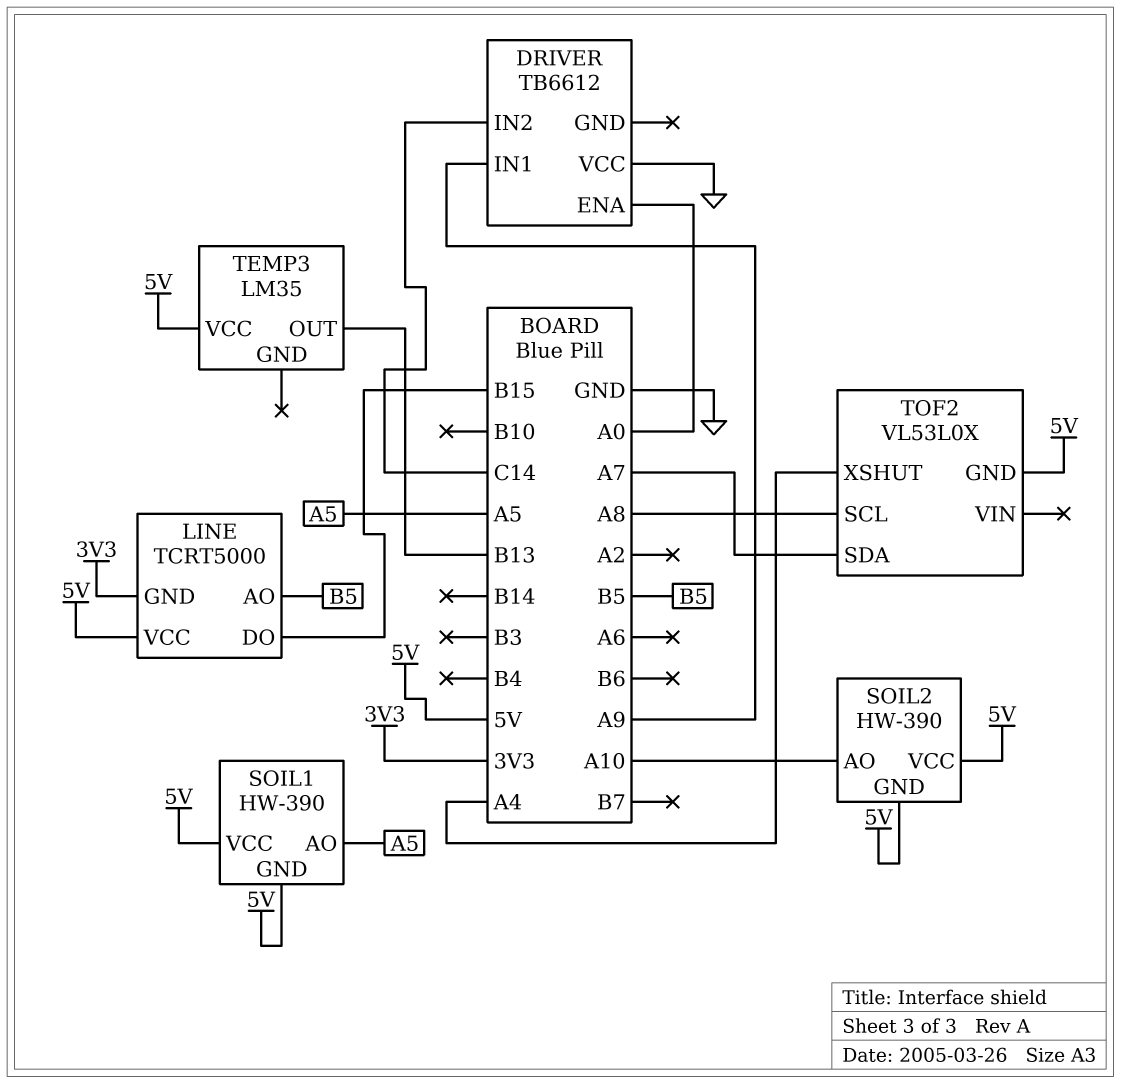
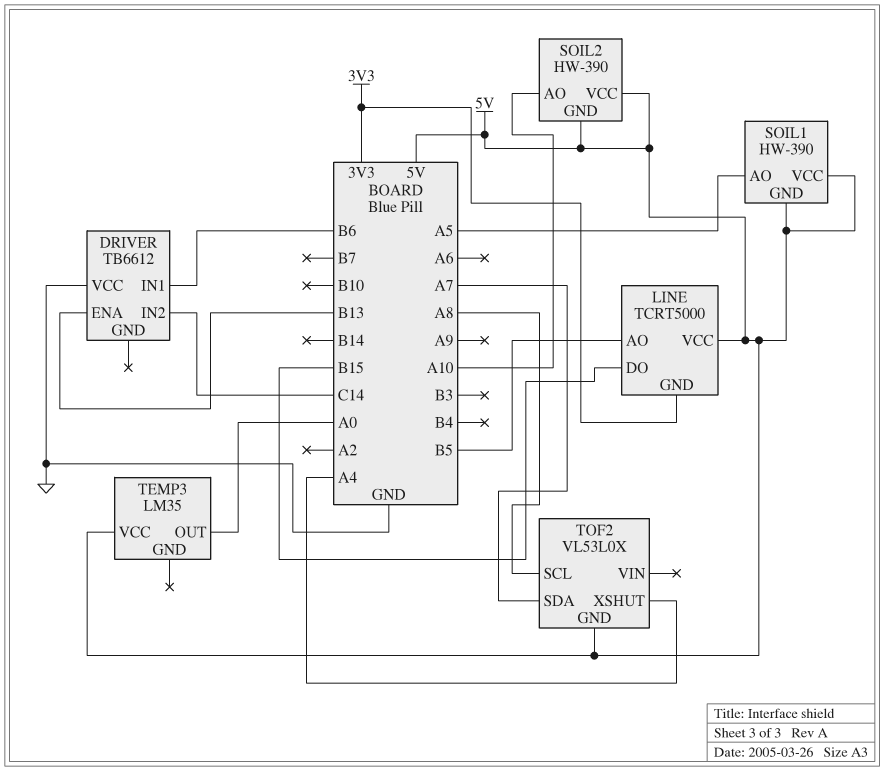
DRIVER pin ENA: A0 -> B13
DRIVER pin IN1: A9 -> B6
TEMP3 pin OUT: B13 -> A0

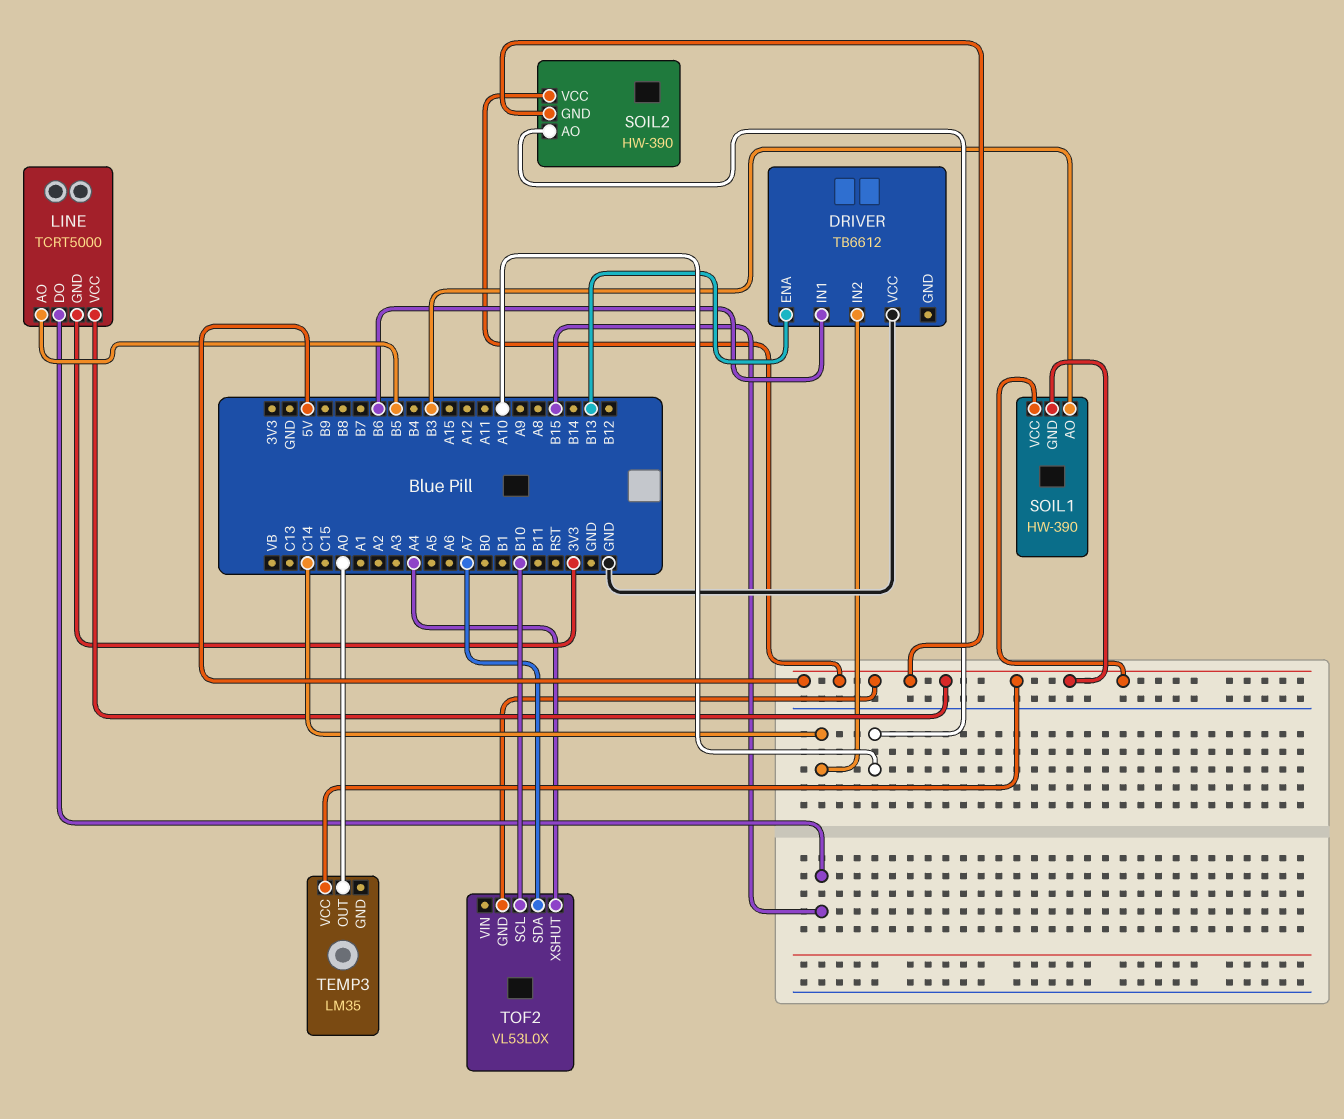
SOIL1 pin AO: A5 -> B3
TOF2 pin SCL: A8 -> B10

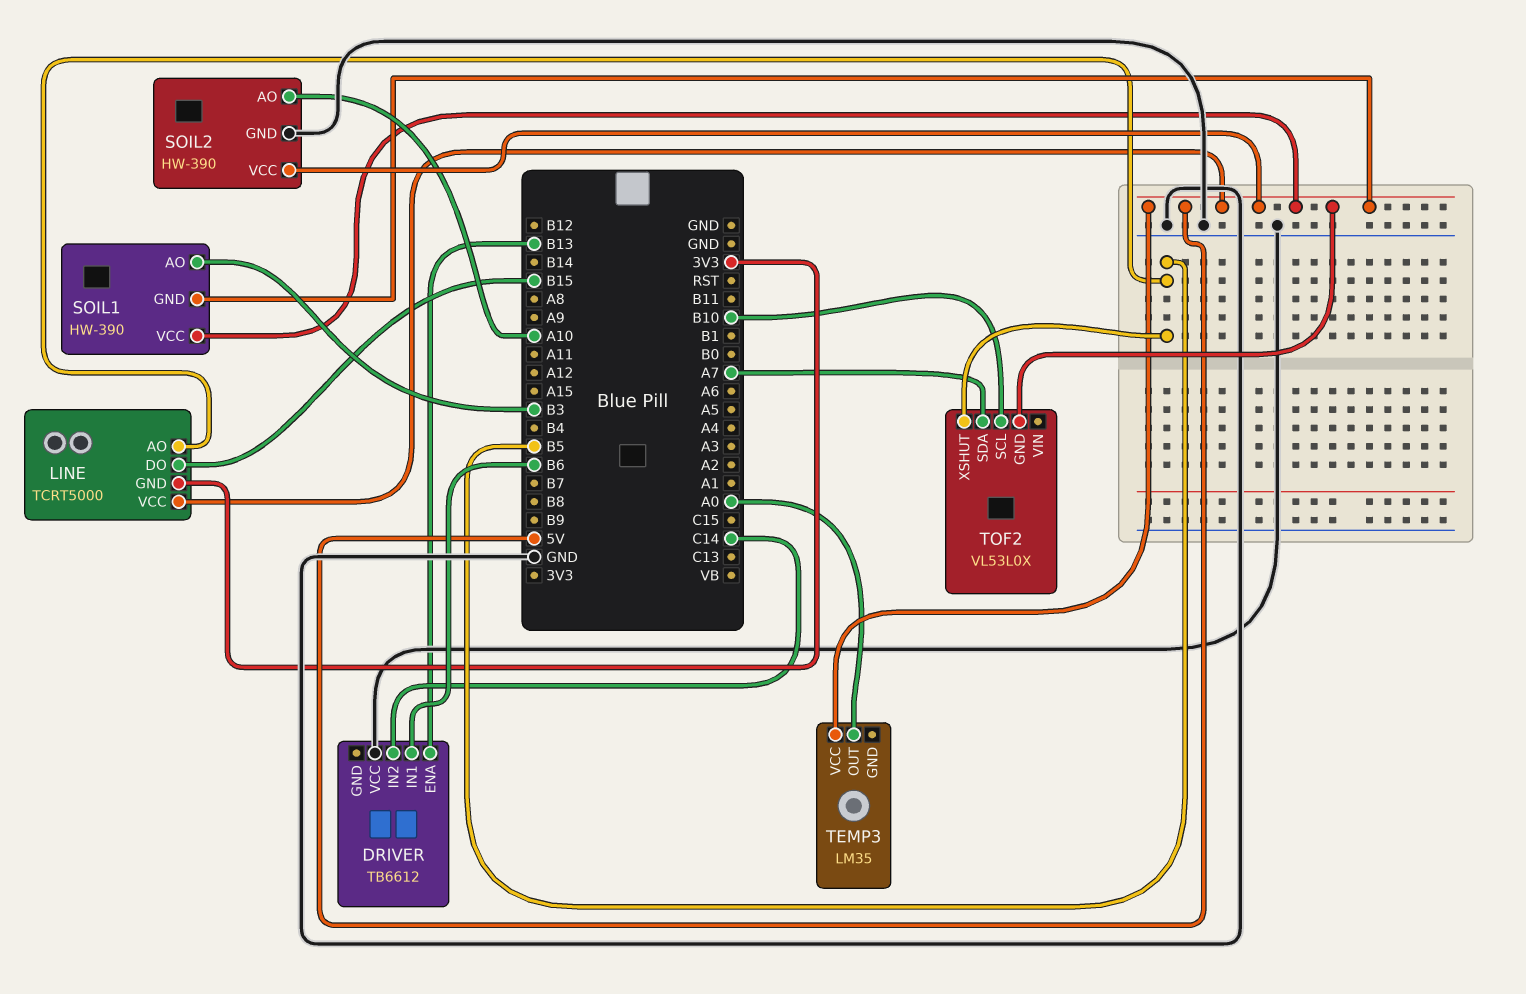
SOIL2 pin GND: 5V -> GND
TOF2 pin XSHUT: A4 -> B5

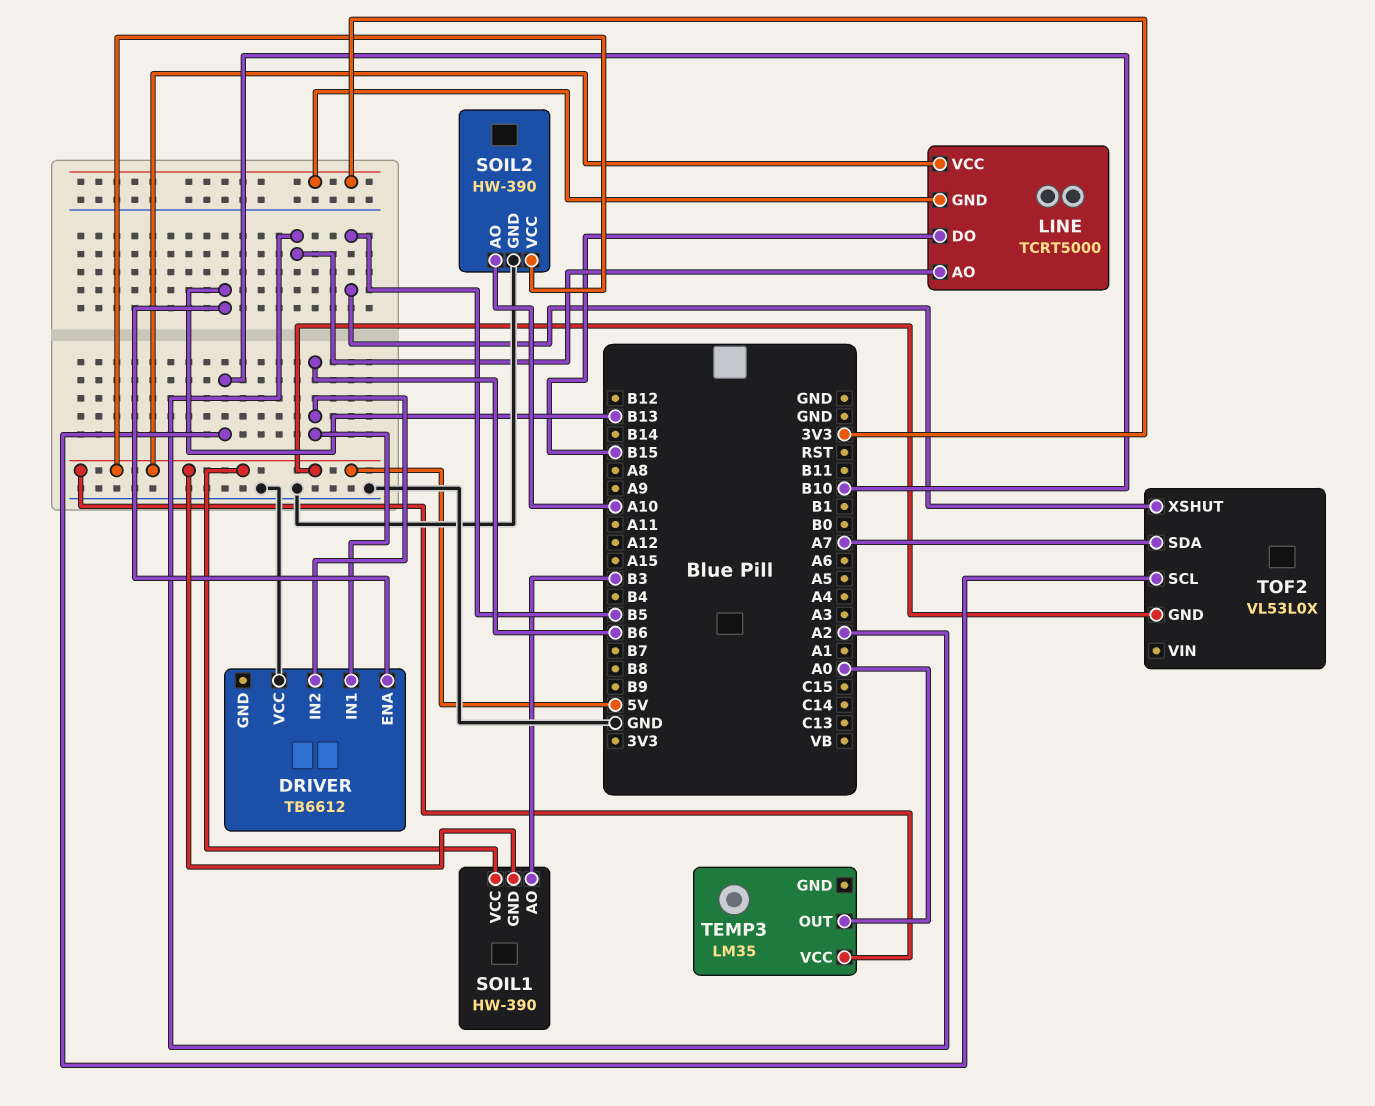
DRIVER pin IN2: C14 -> B6
LINE pin AO: B5 -> A2

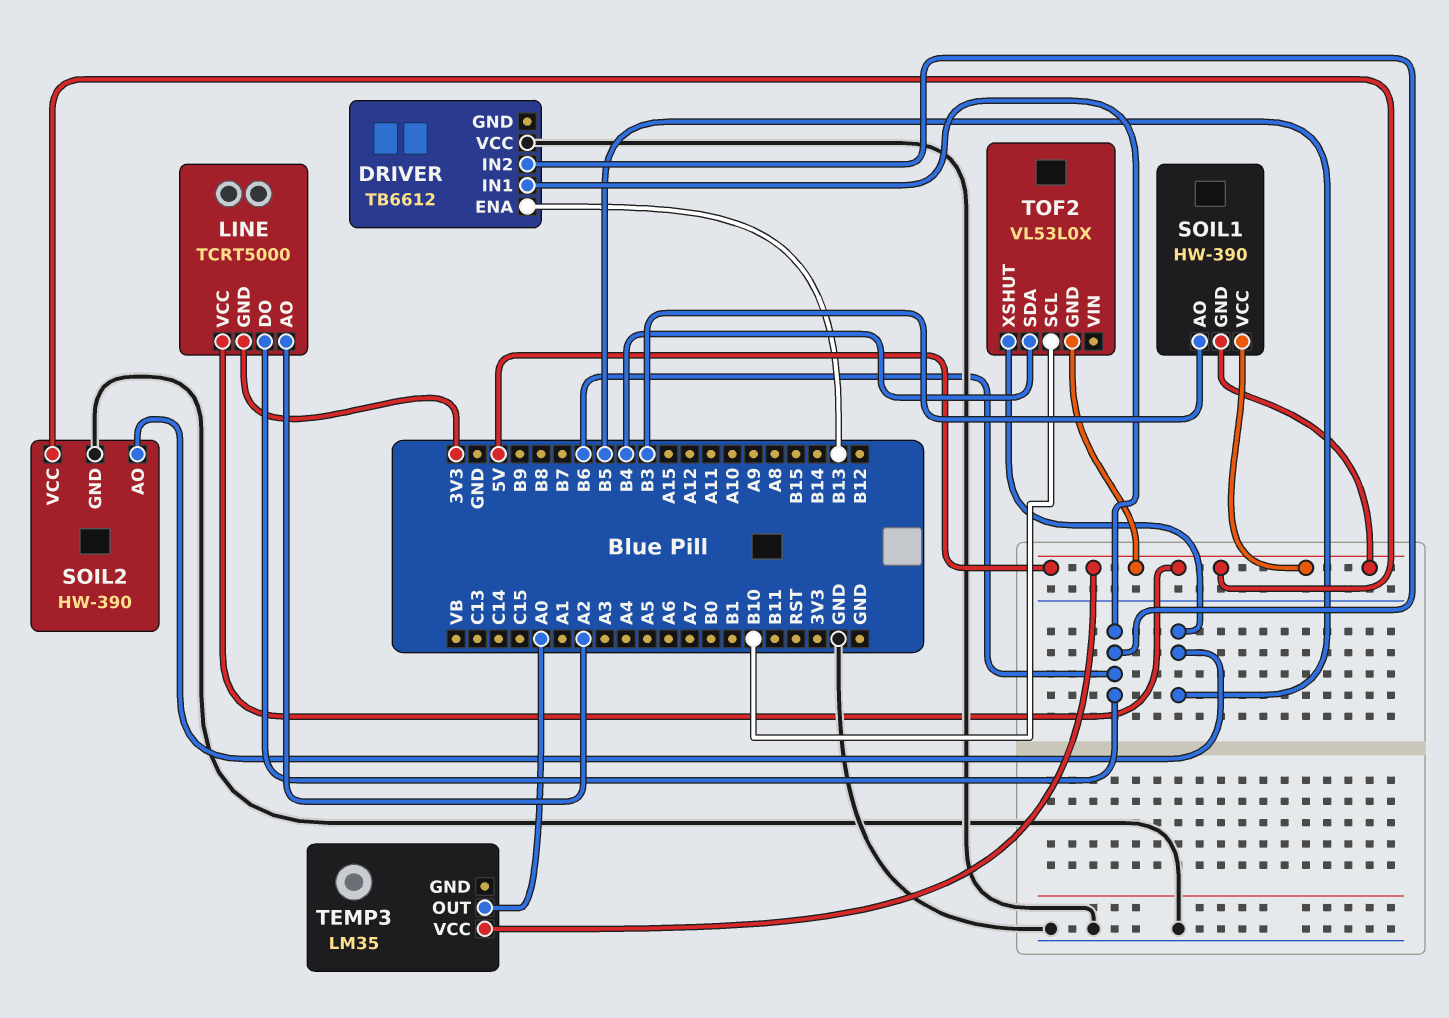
LINE pin DO: B15 -> B6
SOIL2 pin AO: A10 -> B5
TOF2 pin SDA: A7 -> B4

